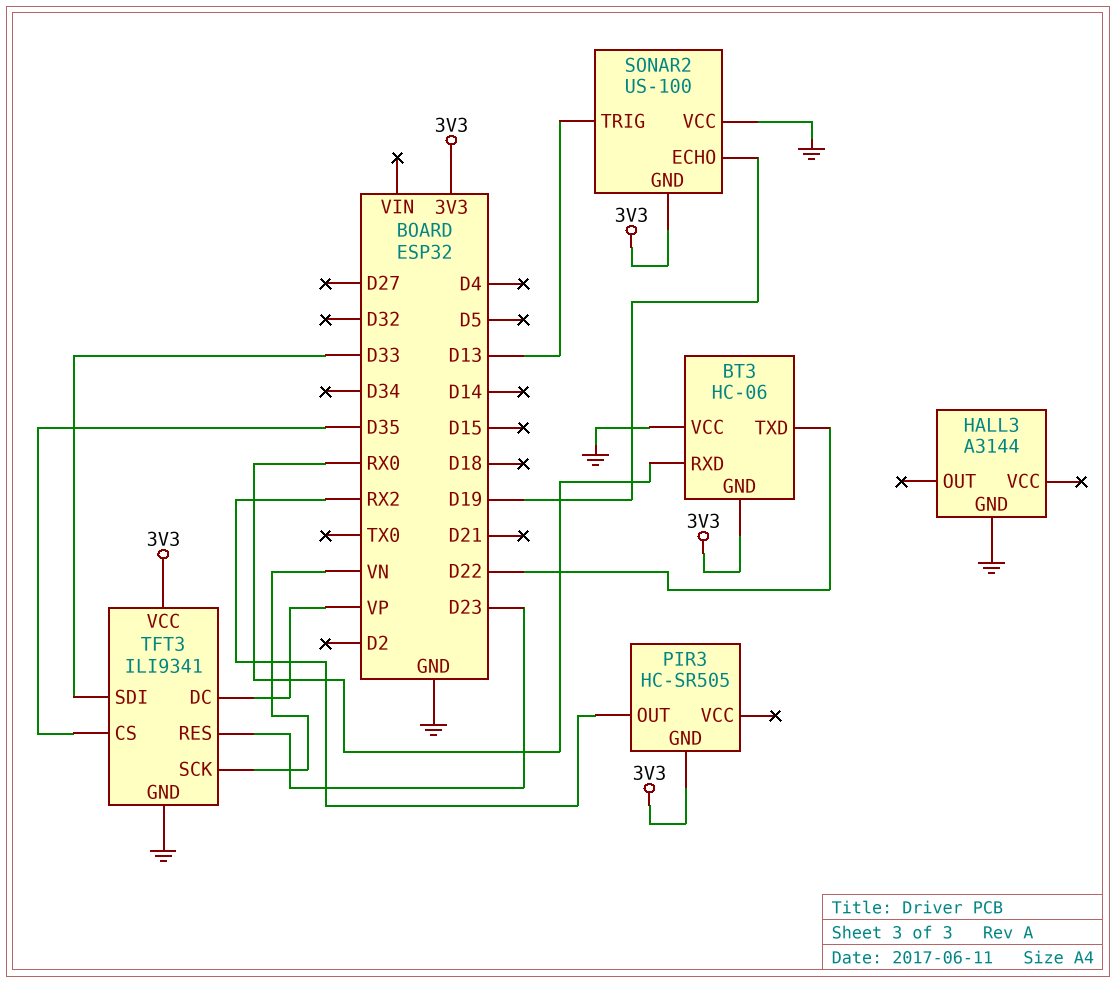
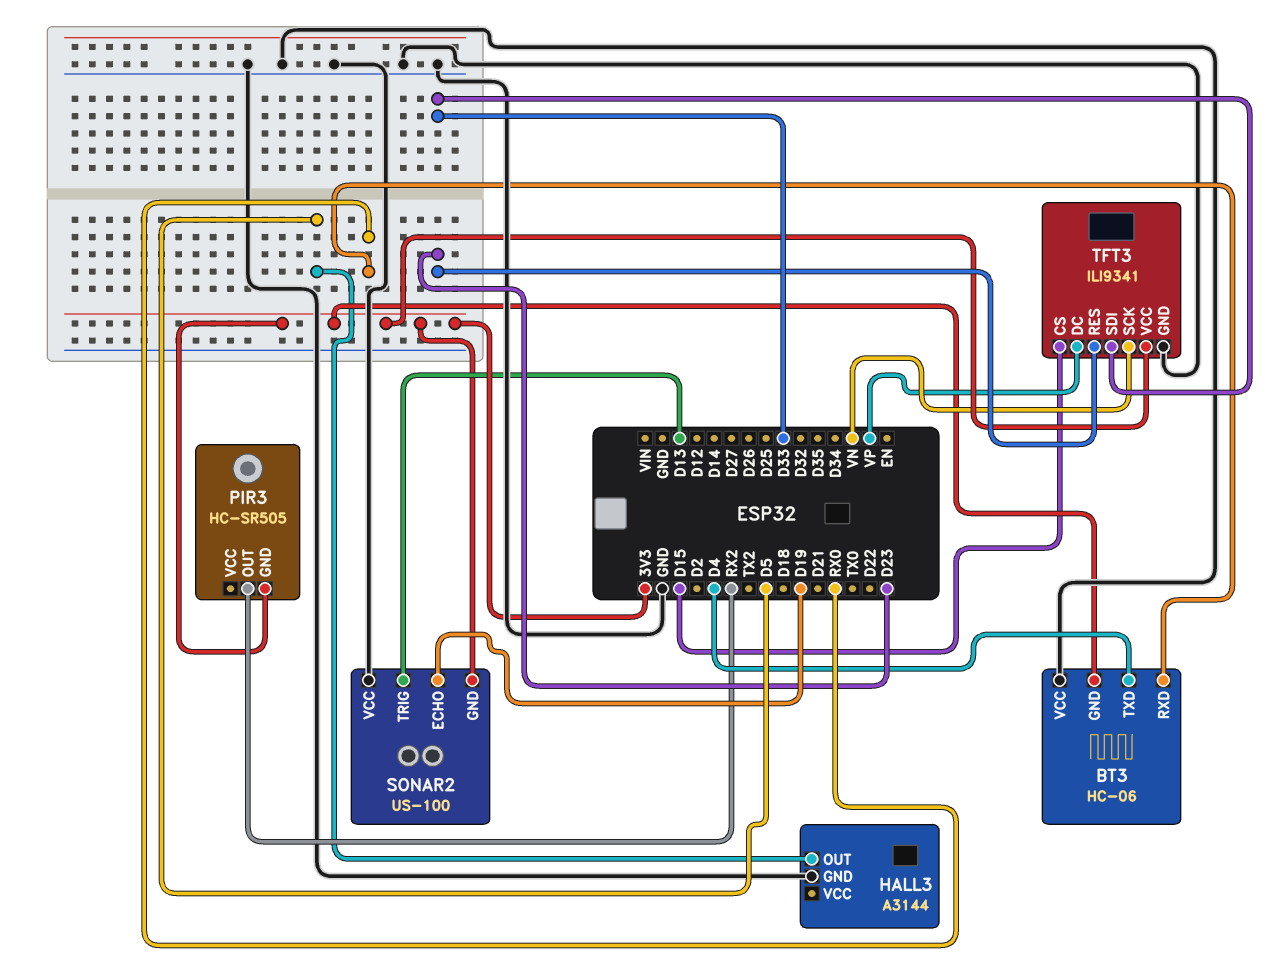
BT3 pin TXD: D22 -> D4
HALL3 pin OUT: none -> D5
TFT3 pin CS: D35 -> D15

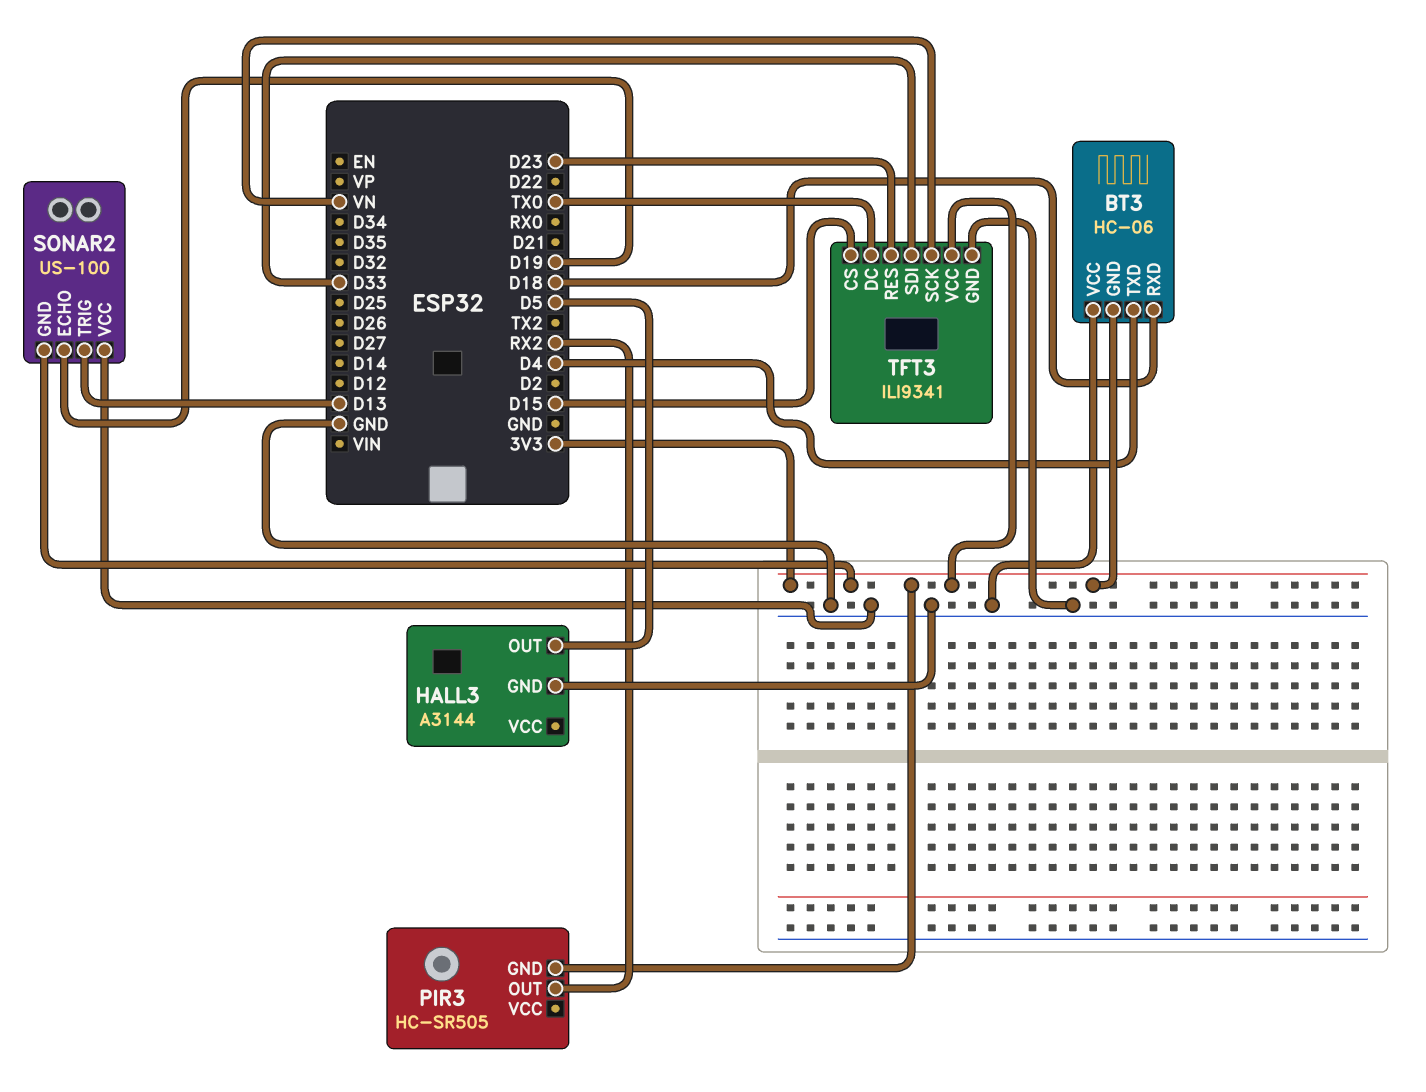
BT3 pin RXD: RX0 -> D18
TFT3 pin DC: VP -> TX0

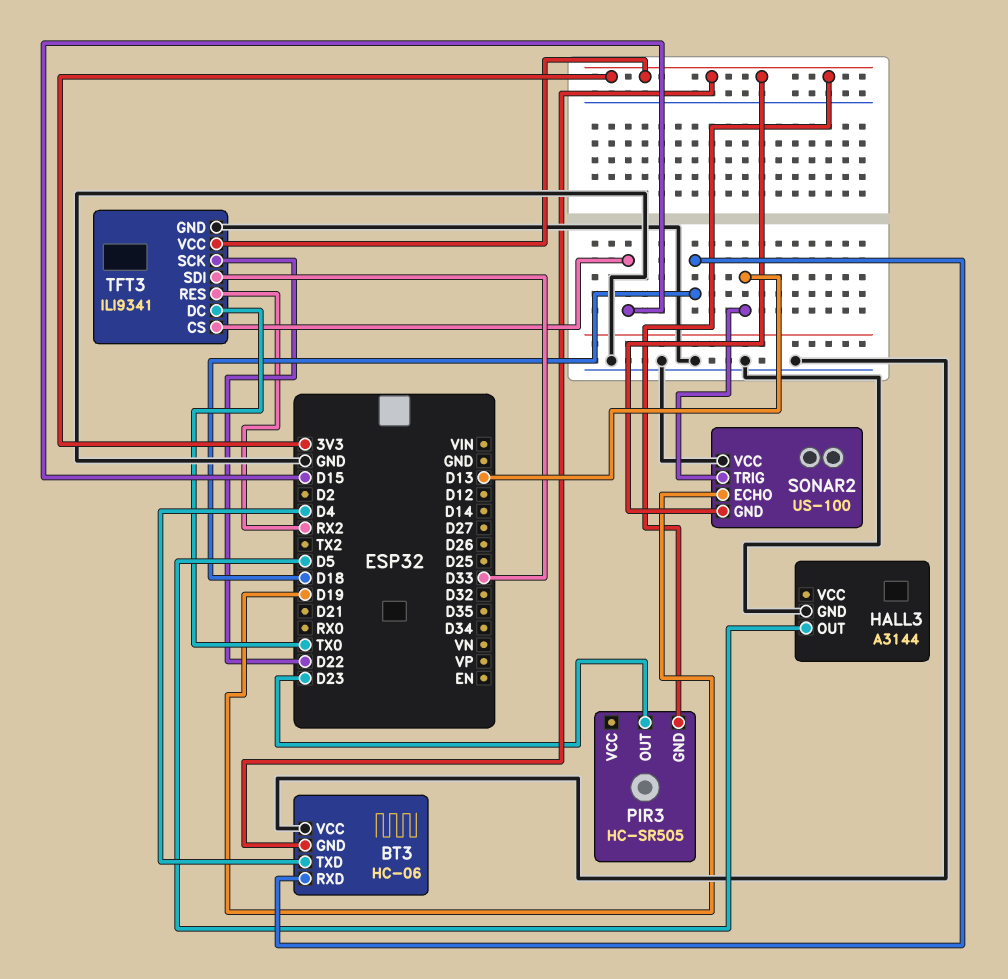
PIR3 pin OUT: RX2 -> D23
TFT3 pin RES: D23 -> RX2
TFT3 pin SCK: VN -> D22

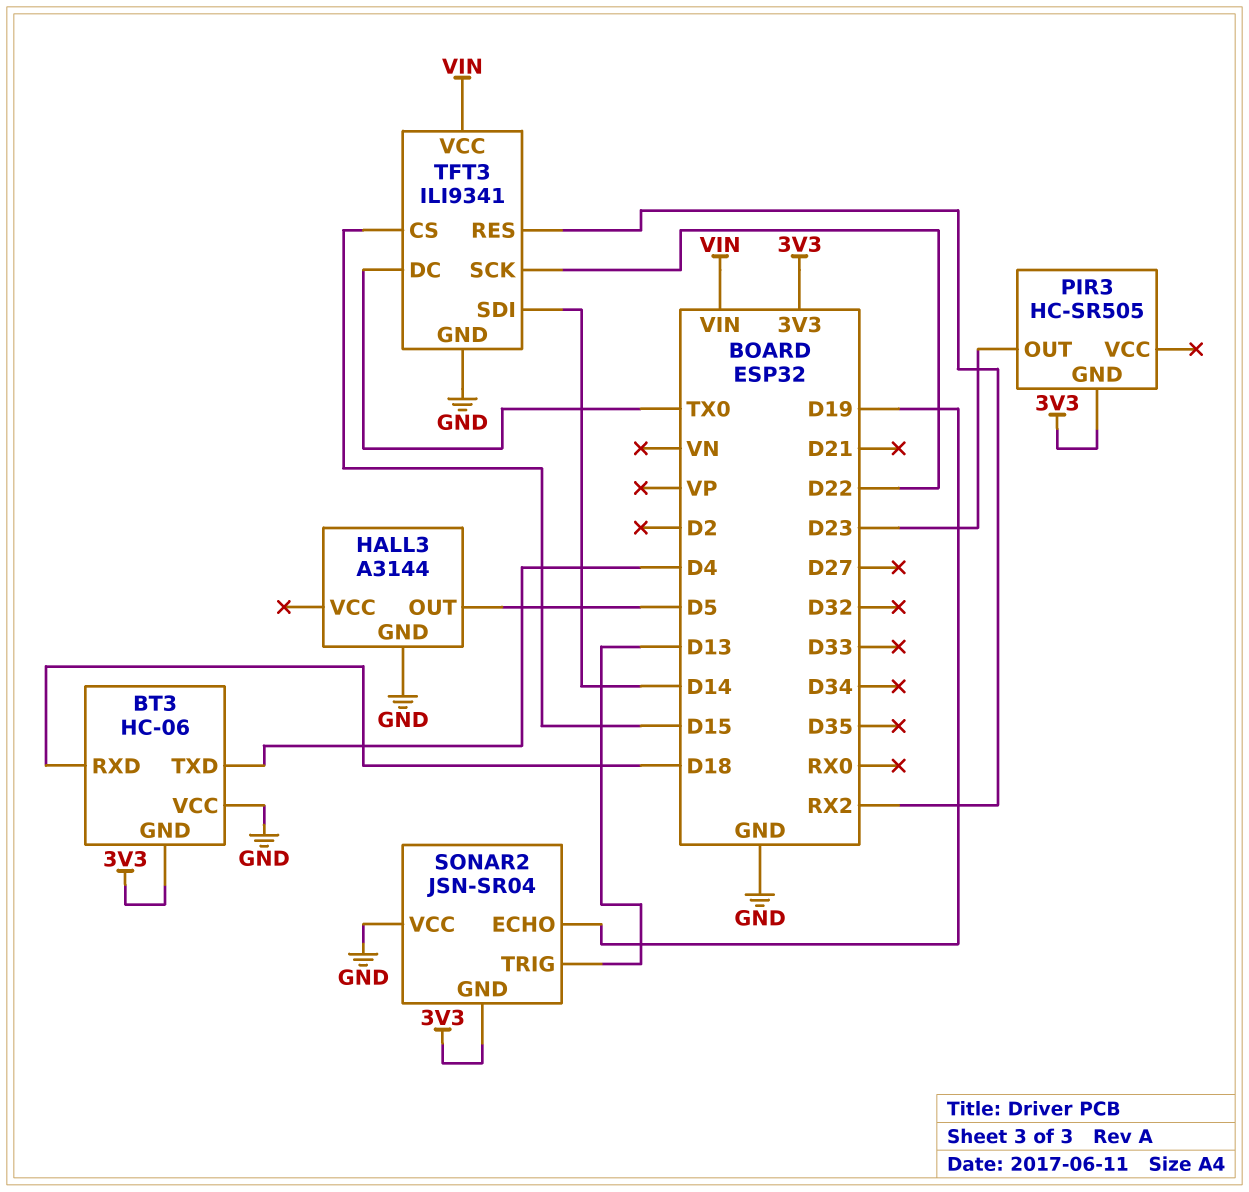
SONAR2: US-100 -> JSN-SR04
TFT3 pin SDI: D33 -> D14
TFT3 pin VCC: 3V3 -> VIN

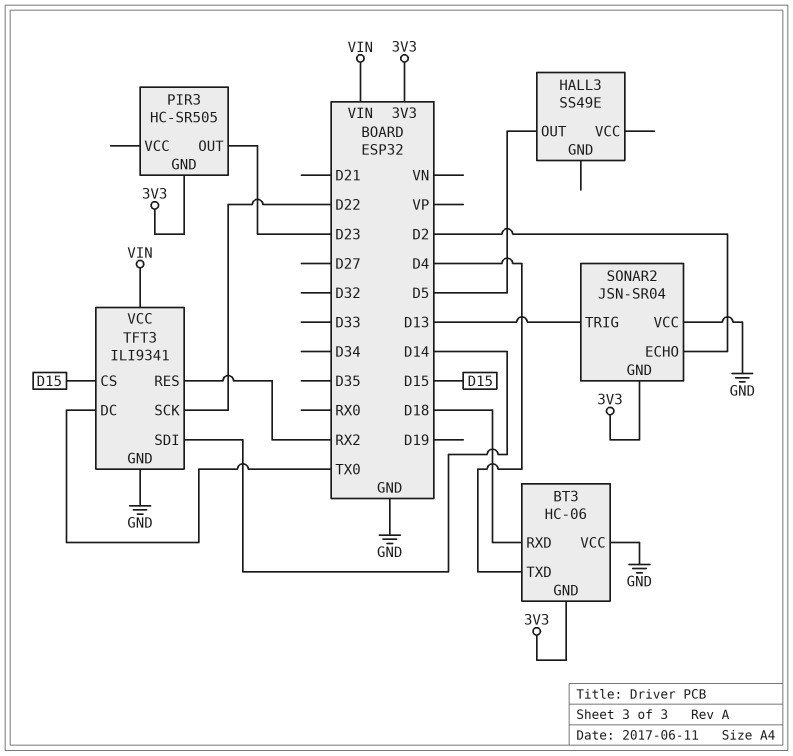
HALL3: A3144 -> SS49E
HALL3 pin GND: GND -> none
SONAR2 pin ECHO: D19 -> D2

